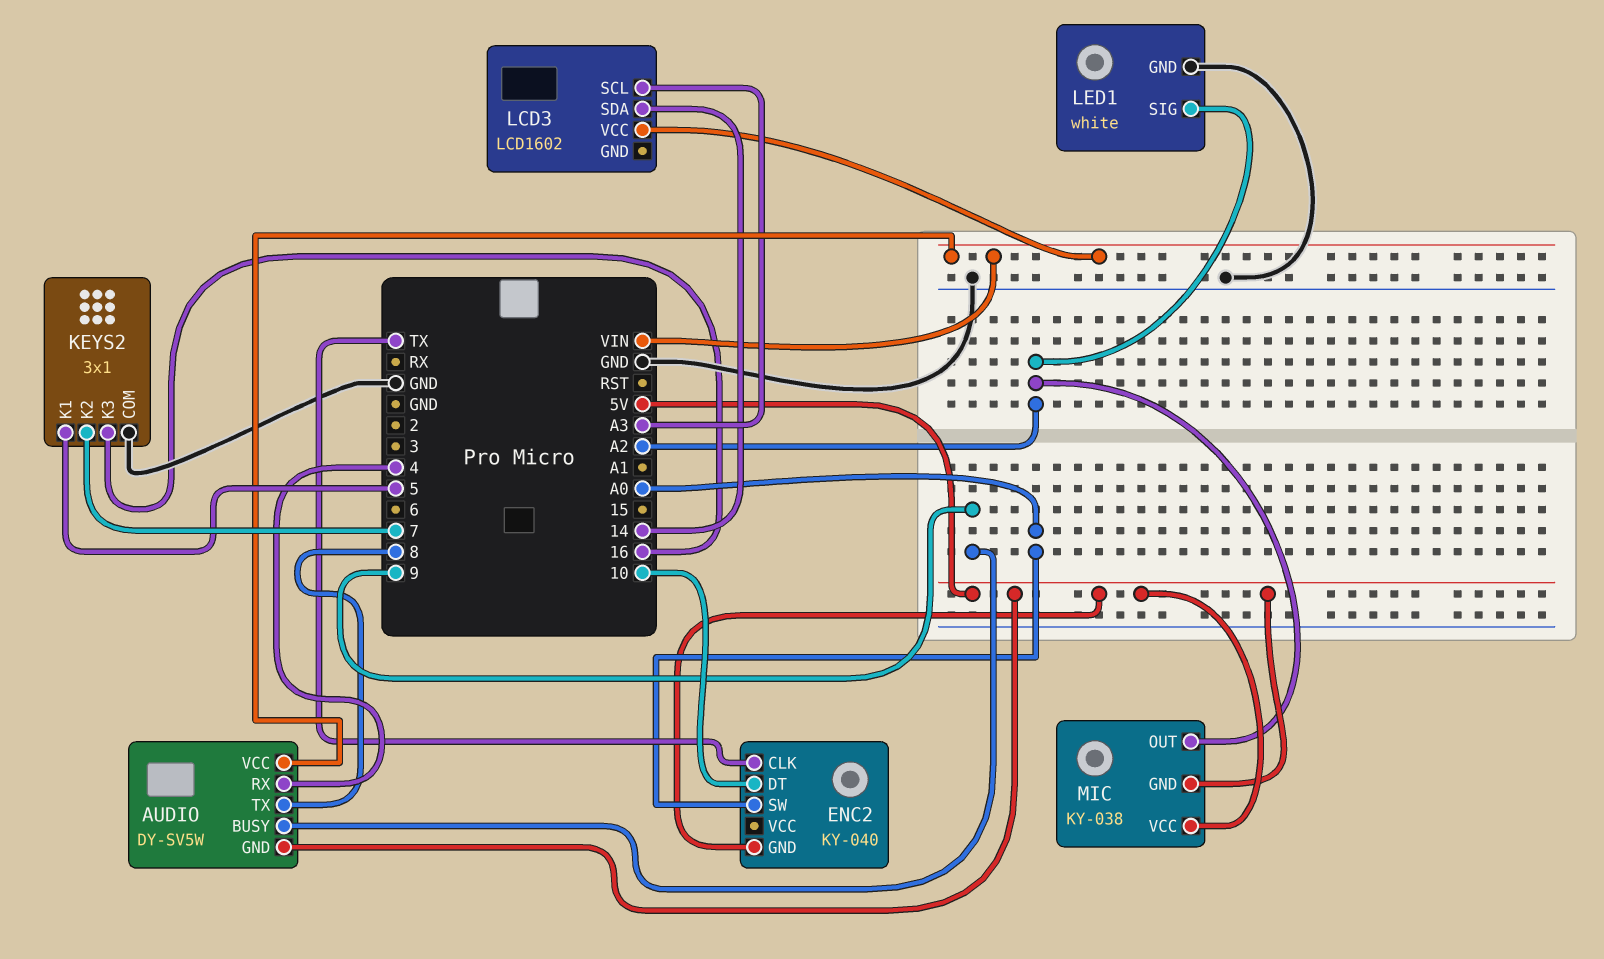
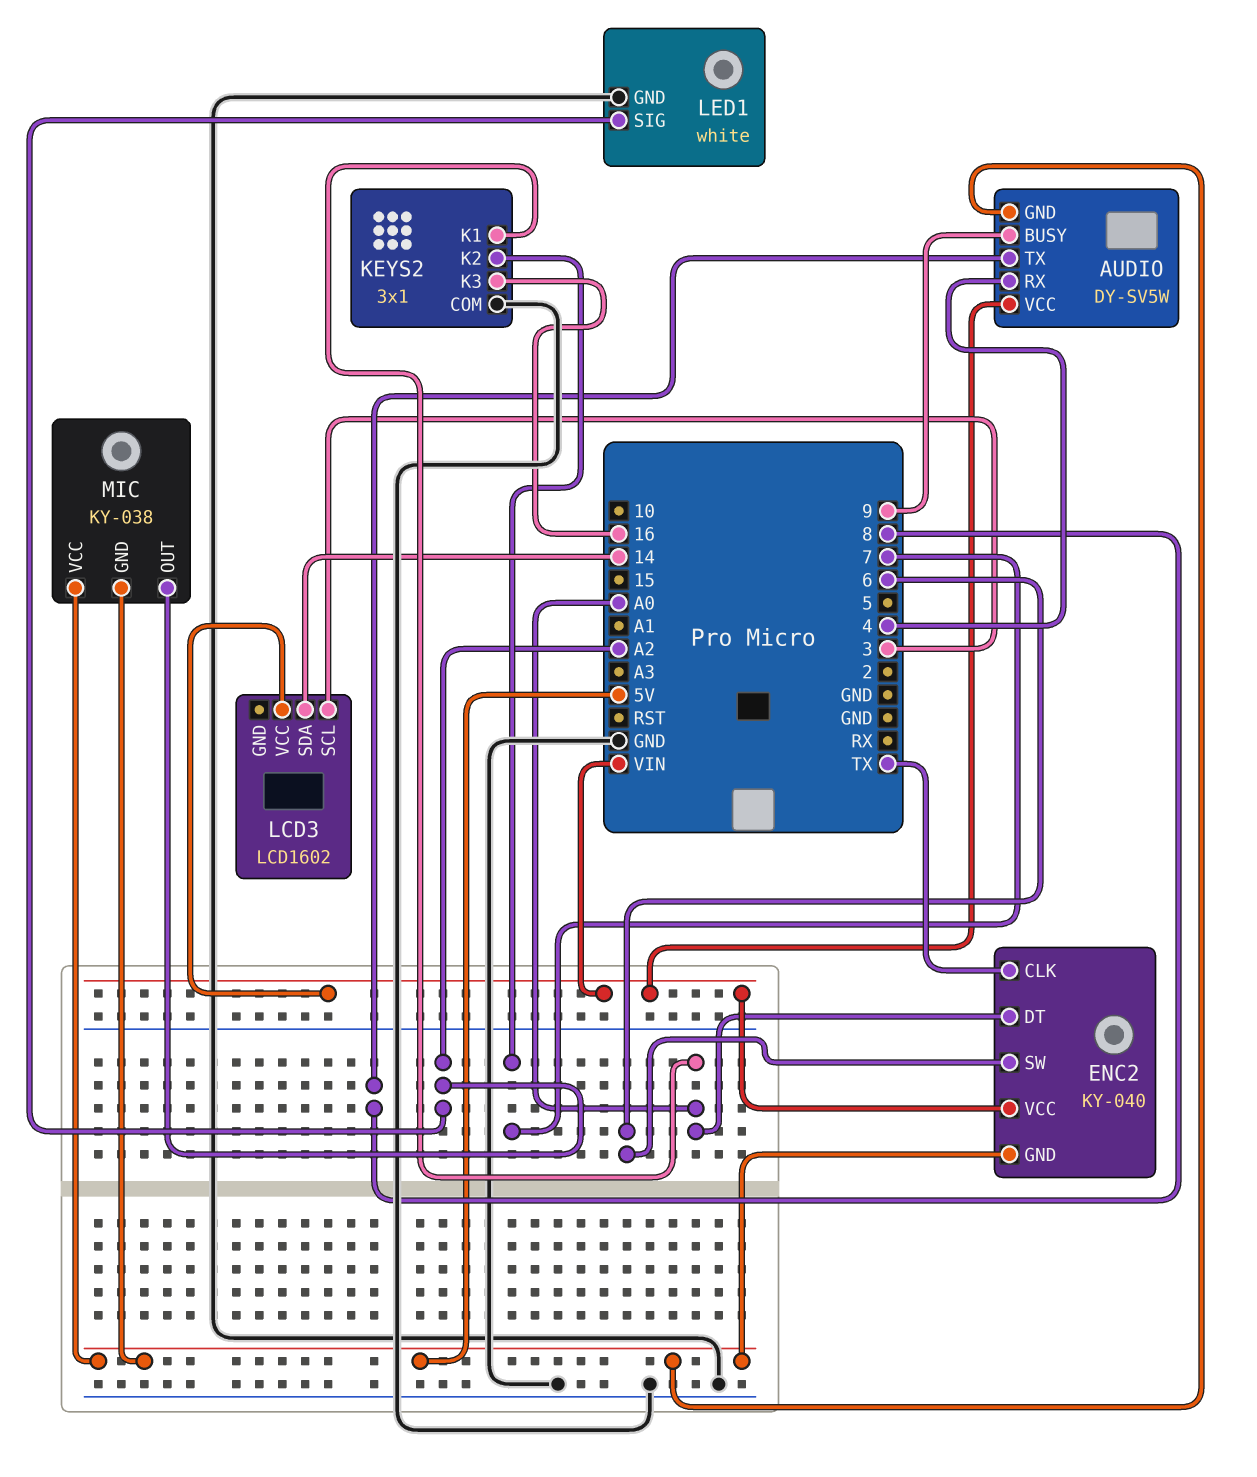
ENC2 pin DT: 10 -> A0
ENC2 pin SW: A0 -> 6
ENC2 pin VCC: none -> VIN
KEYS2 pin K1: 5 -> A0
LCD3 pin SCL: A3 -> 3

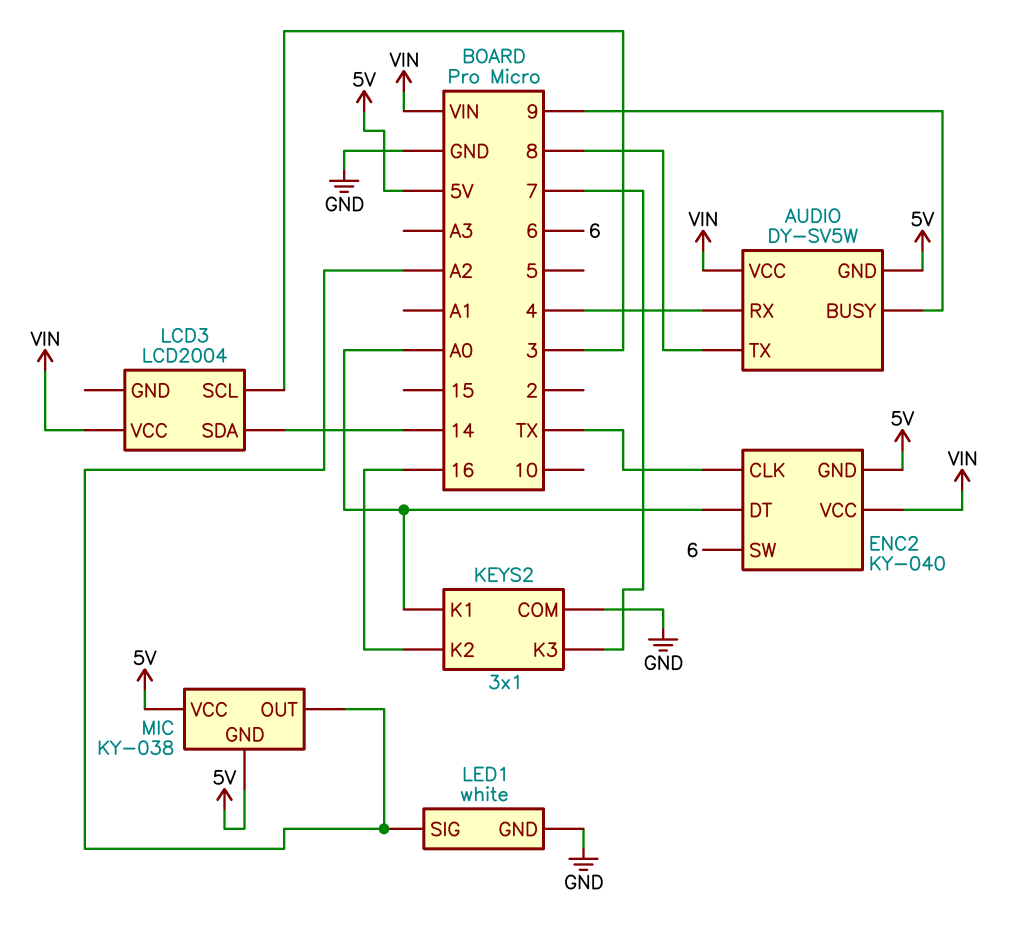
KEYS2 pin K2: 7 -> 16
KEYS2 pin K3: 16 -> 7
LCD3: LCD1602 -> LCD2004

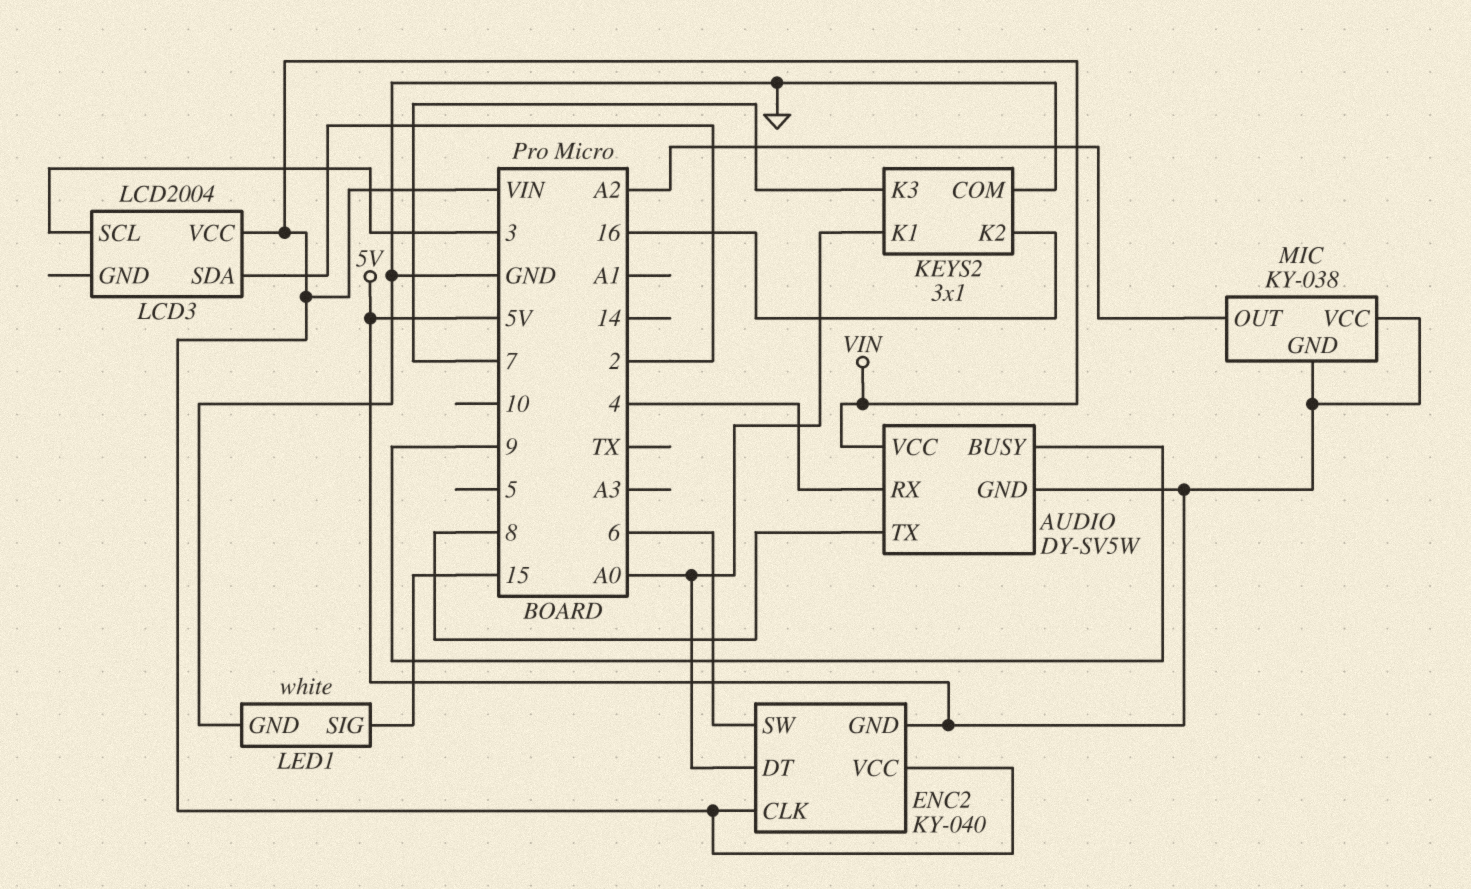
ENC2 pin CLK: TX -> VIN
LCD3 pin SDA: 14 -> 2
LED1 pin SIG: A2 -> 15

